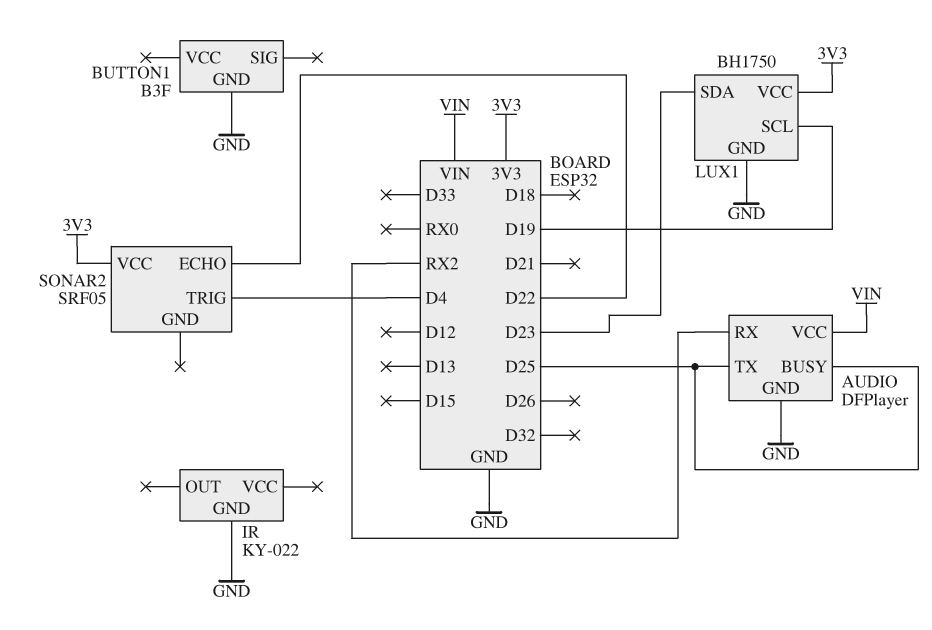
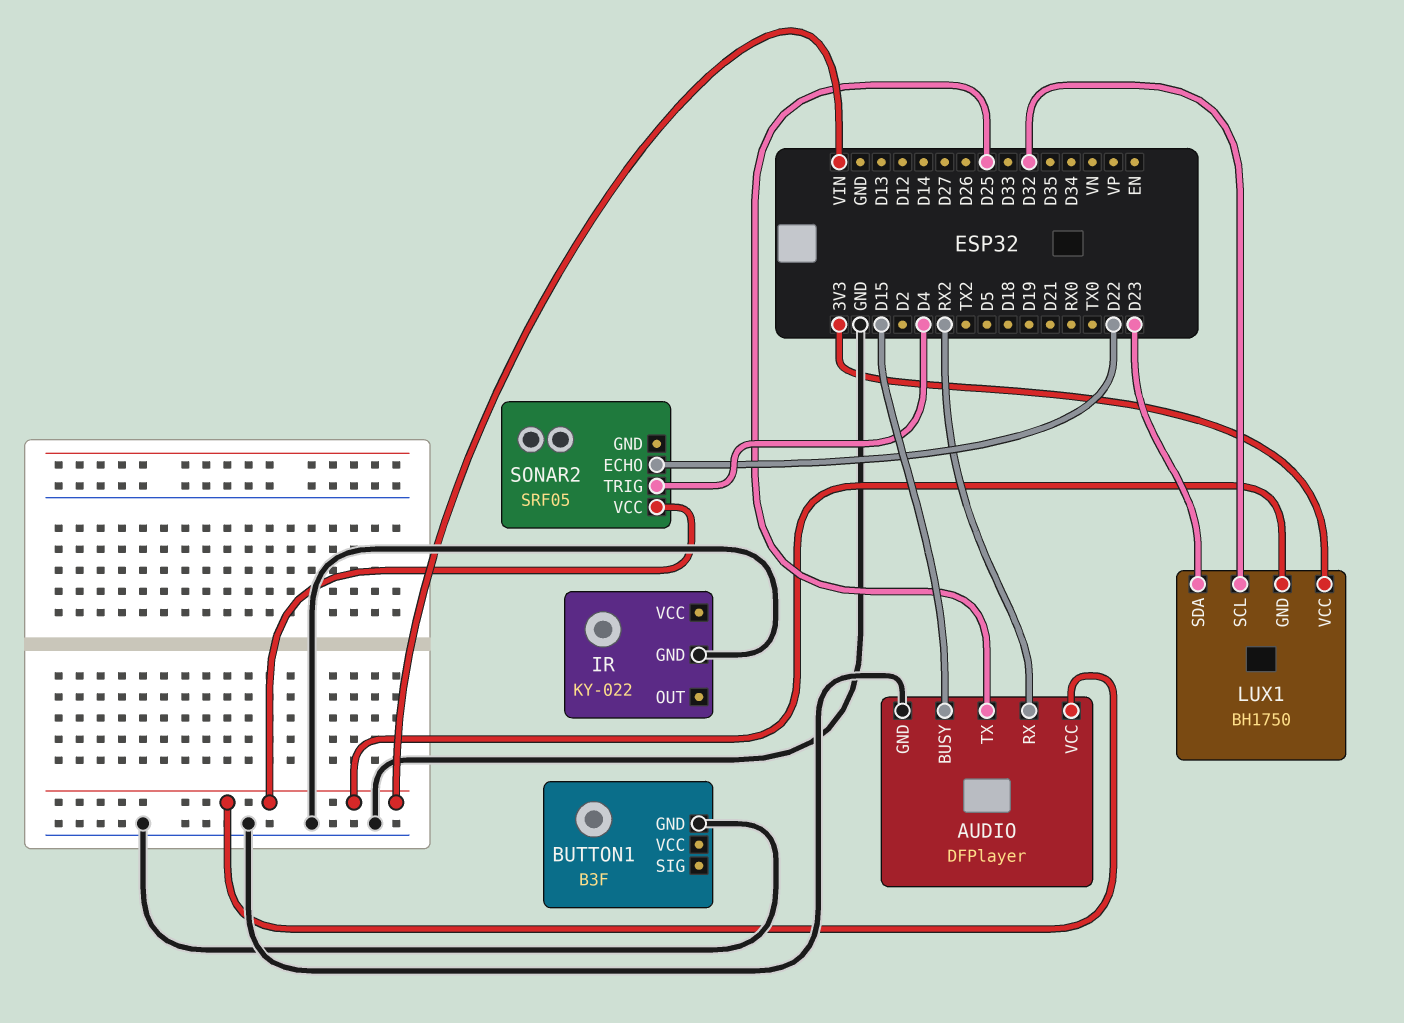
AUDIO pin BUSY: D25 -> D15
LUX1 pin GND: GND -> VIN
LUX1 pin SCL: D19 -> D32
SONAR2 pin VCC: 3V3 -> VIN

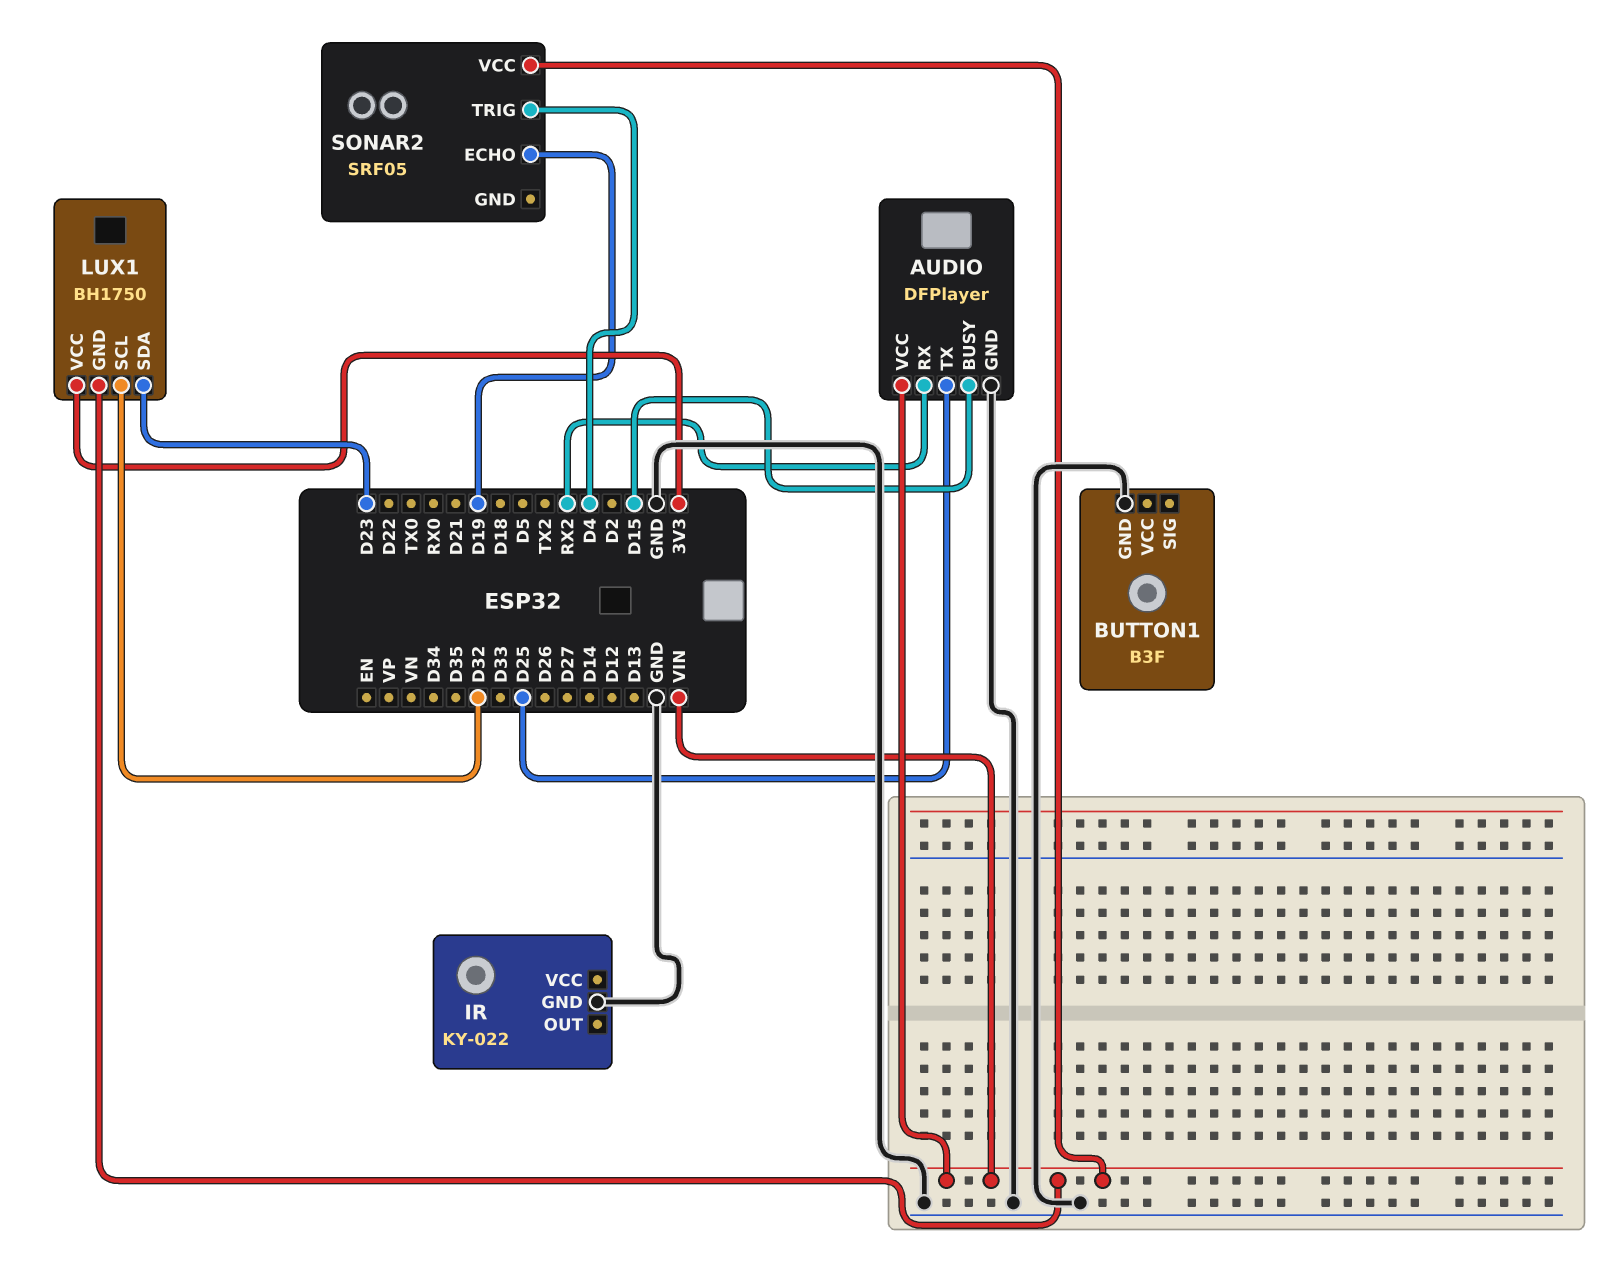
SONAR2 pin ECHO: D22 -> D19

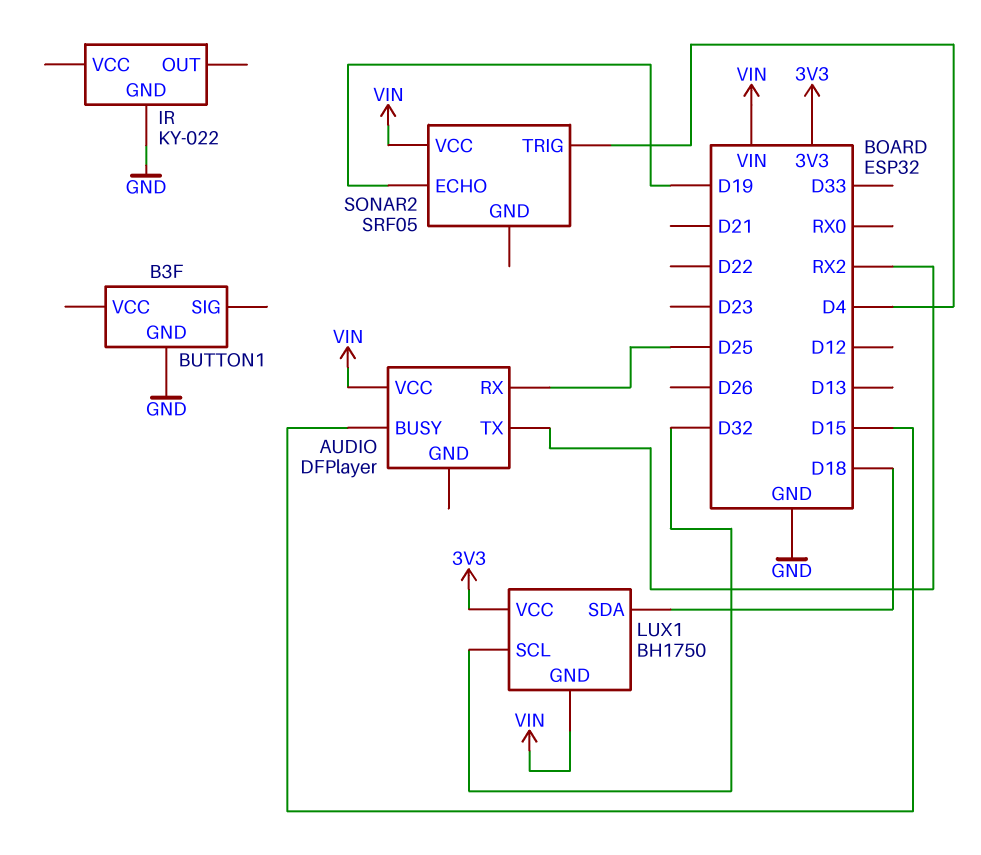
AUDIO pin GND: GND -> none
AUDIO pin RX: RX2 -> D25
AUDIO pin TX: D25 -> RX2
LUX1 pin SDA: D23 -> D18

